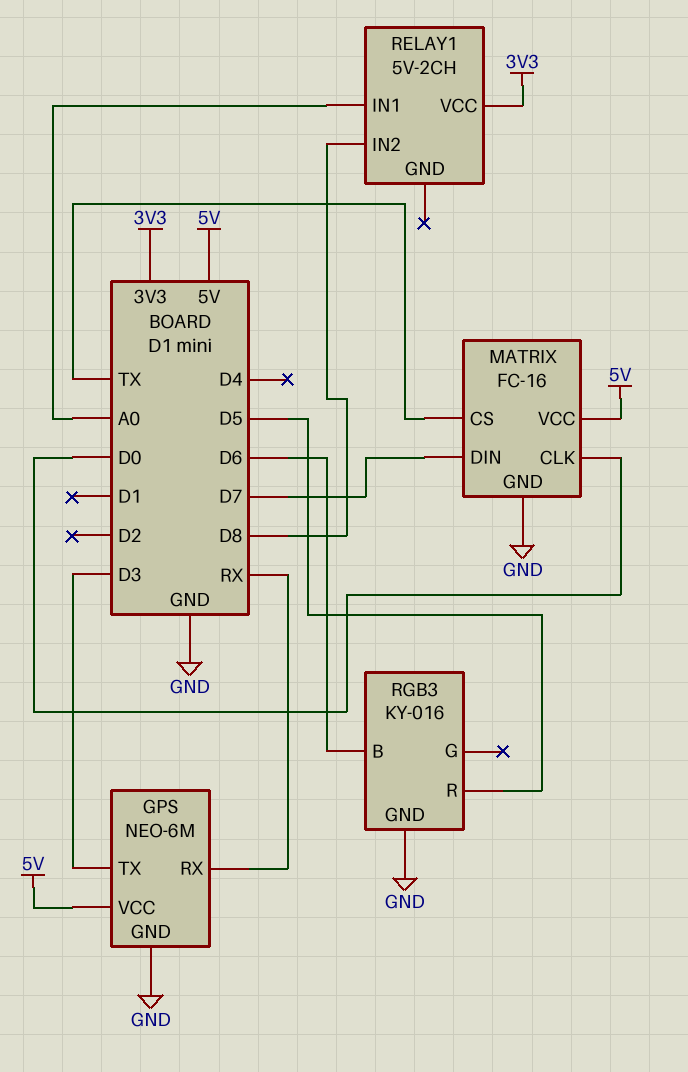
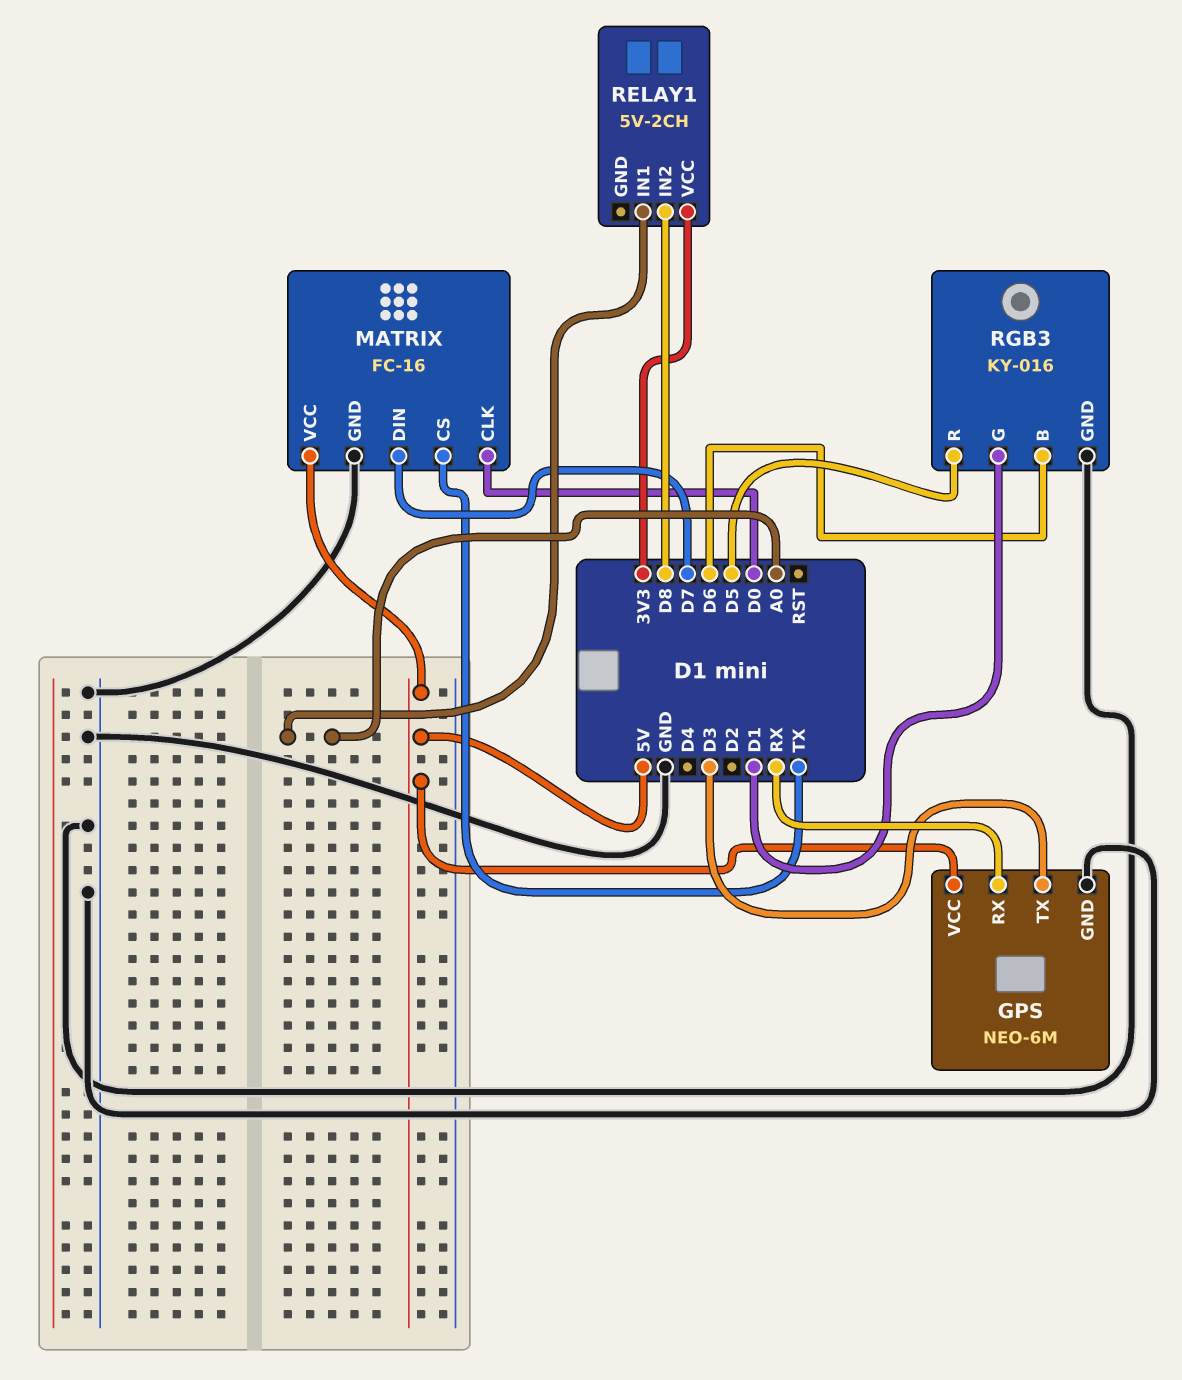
RGB3 pin G: none -> D1

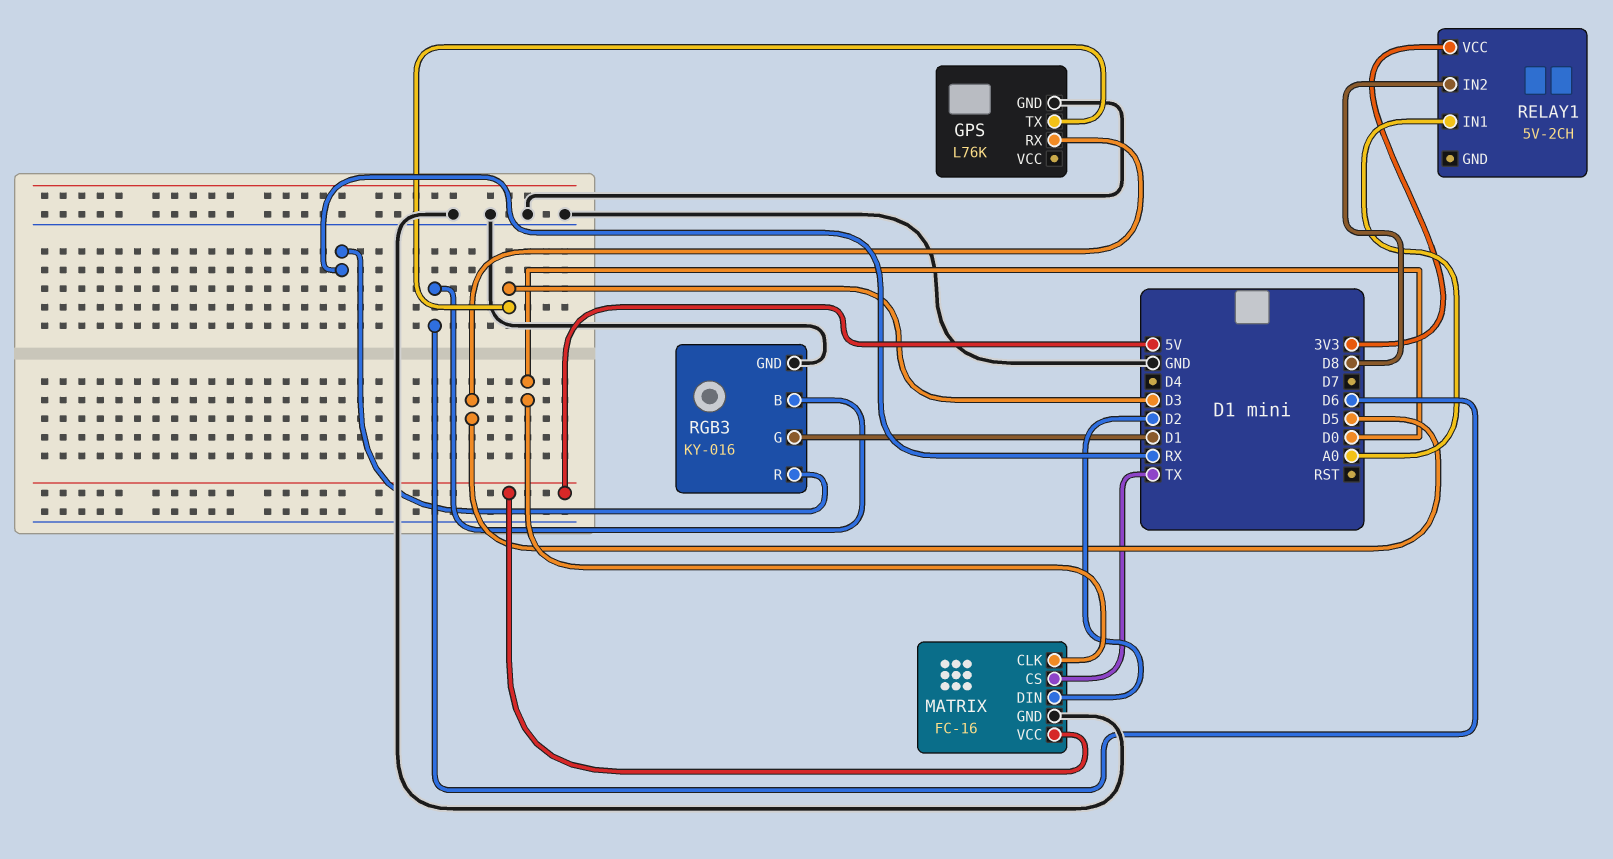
GPS: NEO-6M -> L76K
GPS pin RX: RX -> D5
GPS pin VCC: 5V -> none
MATRIX pin DIN: D7 -> D2
RGB3 pin R: D5 -> RX

